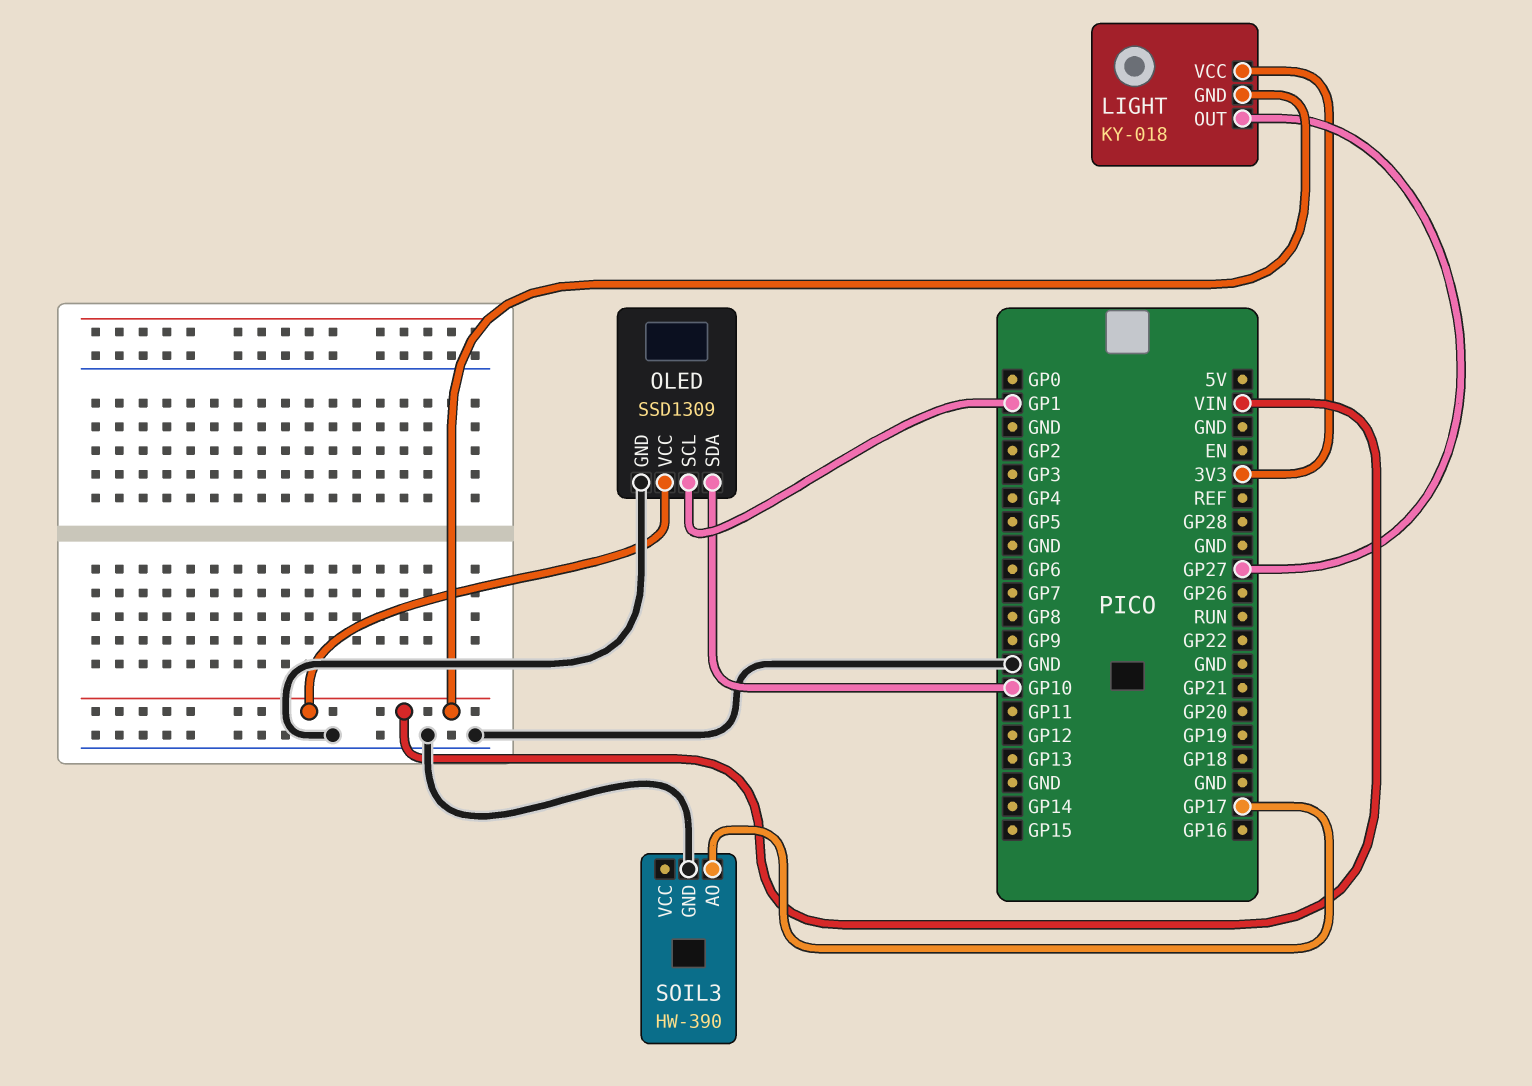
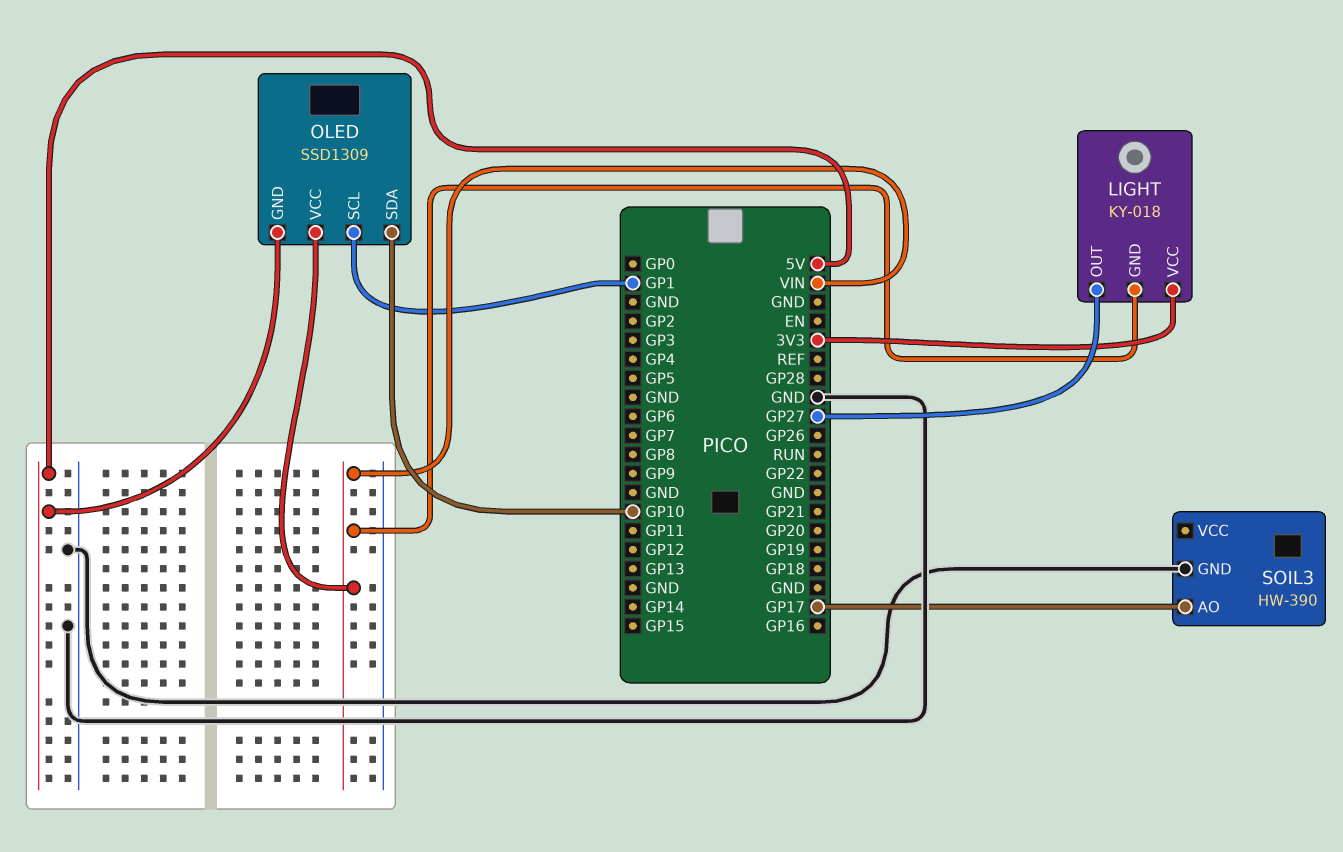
OLED pin GND: GND -> 5V

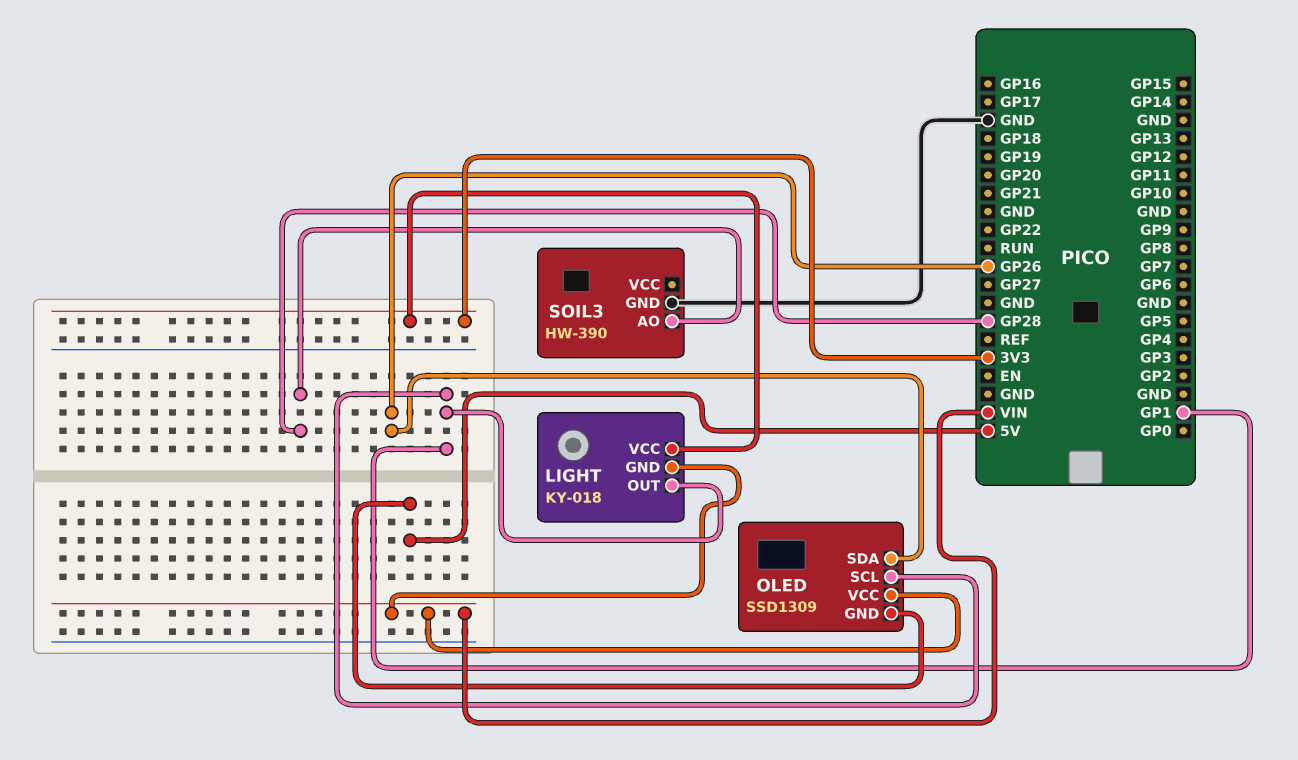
LIGHT pin OUT: GP27 -> GP1
OLED pin SDA: GP10 -> GP26
SOIL3 pin AO: GP17 -> GP28

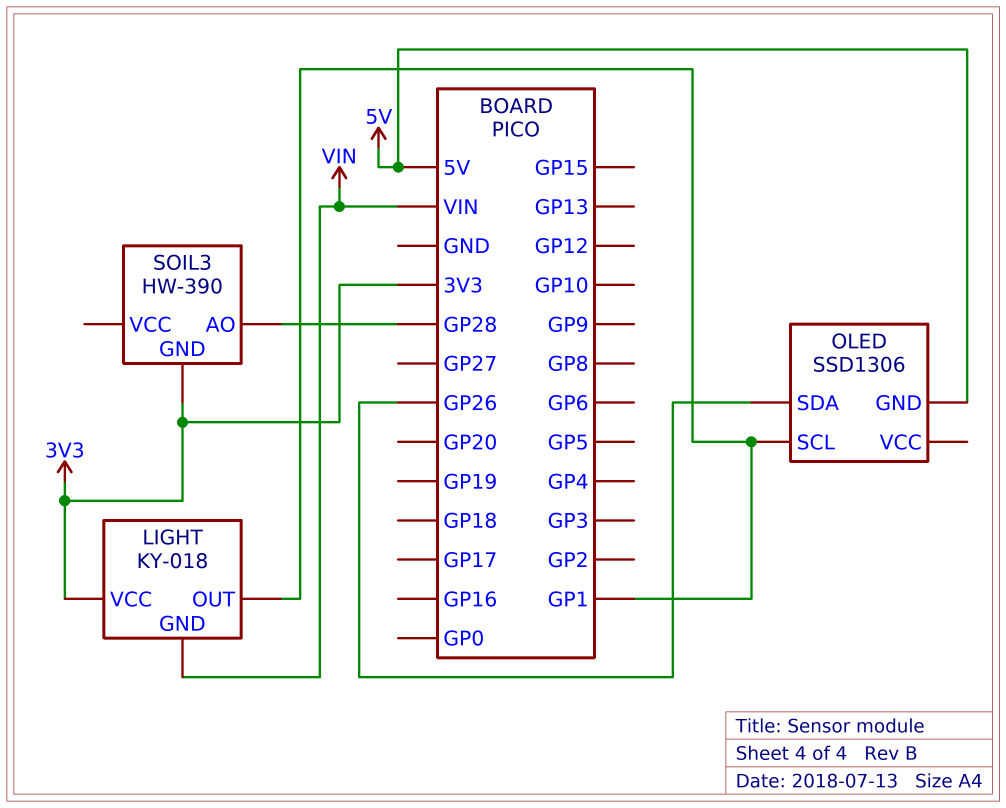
OLED: SSD1309 -> SSD1306
OLED pin VCC: VIN -> none
SOIL3 pin GND: GND -> 3V3

